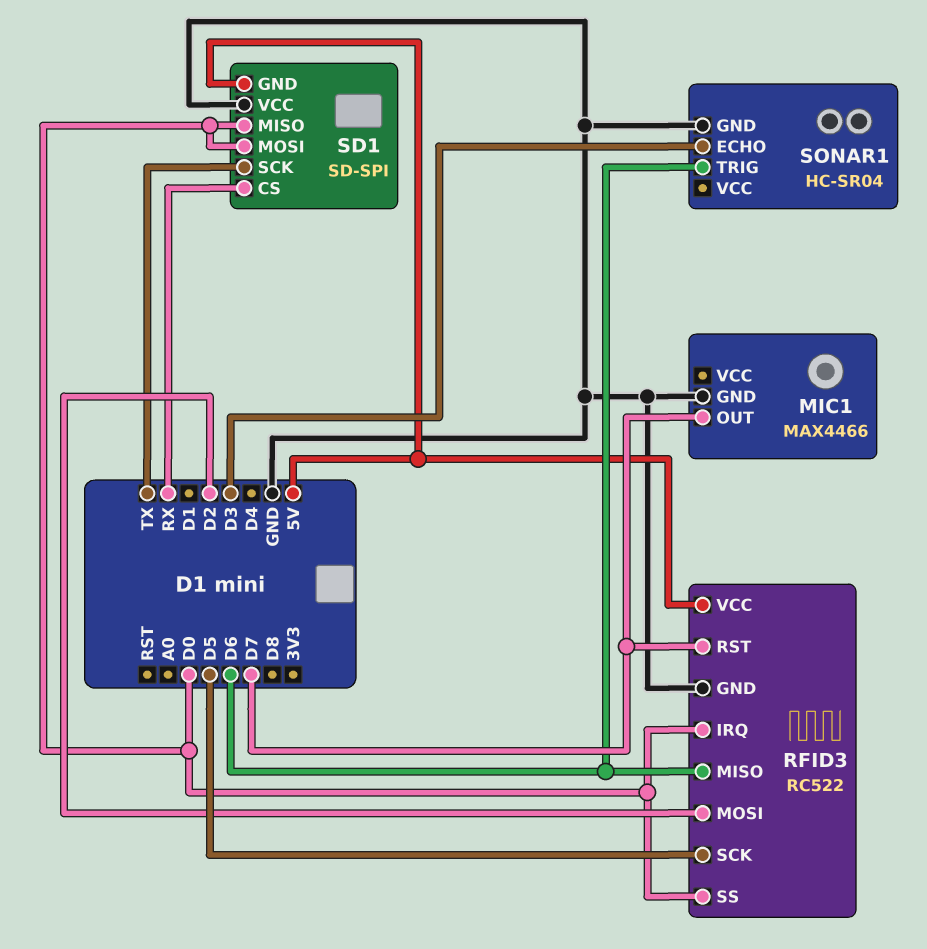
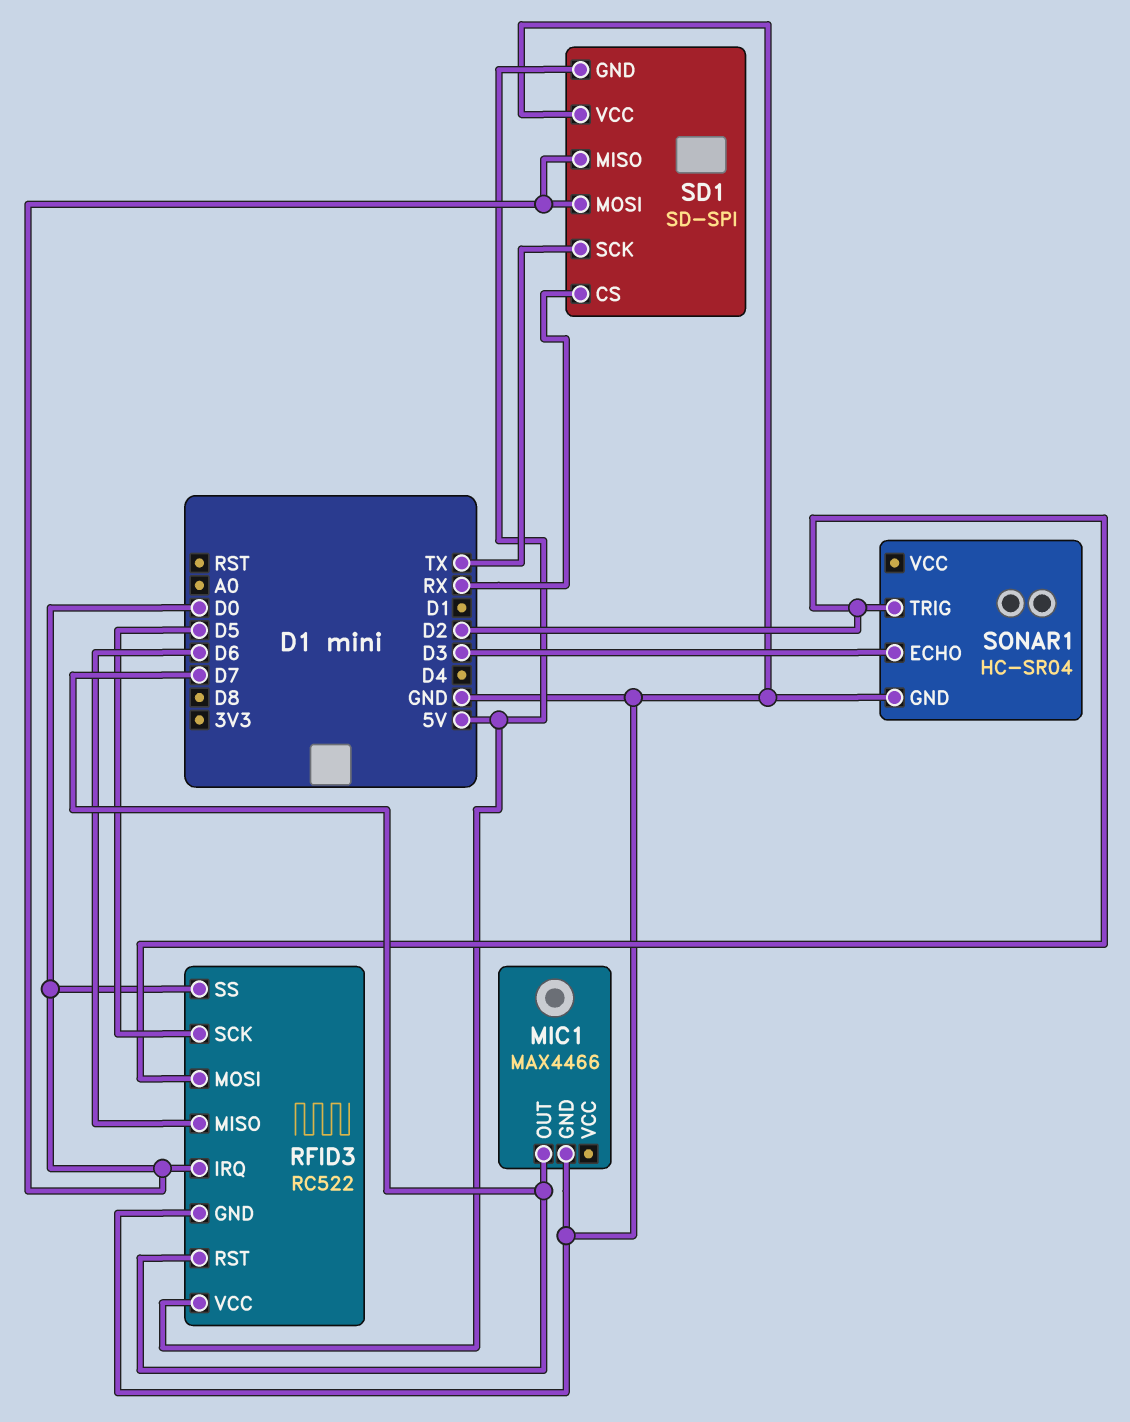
SONAR1 pin TRIG: D6 -> D2

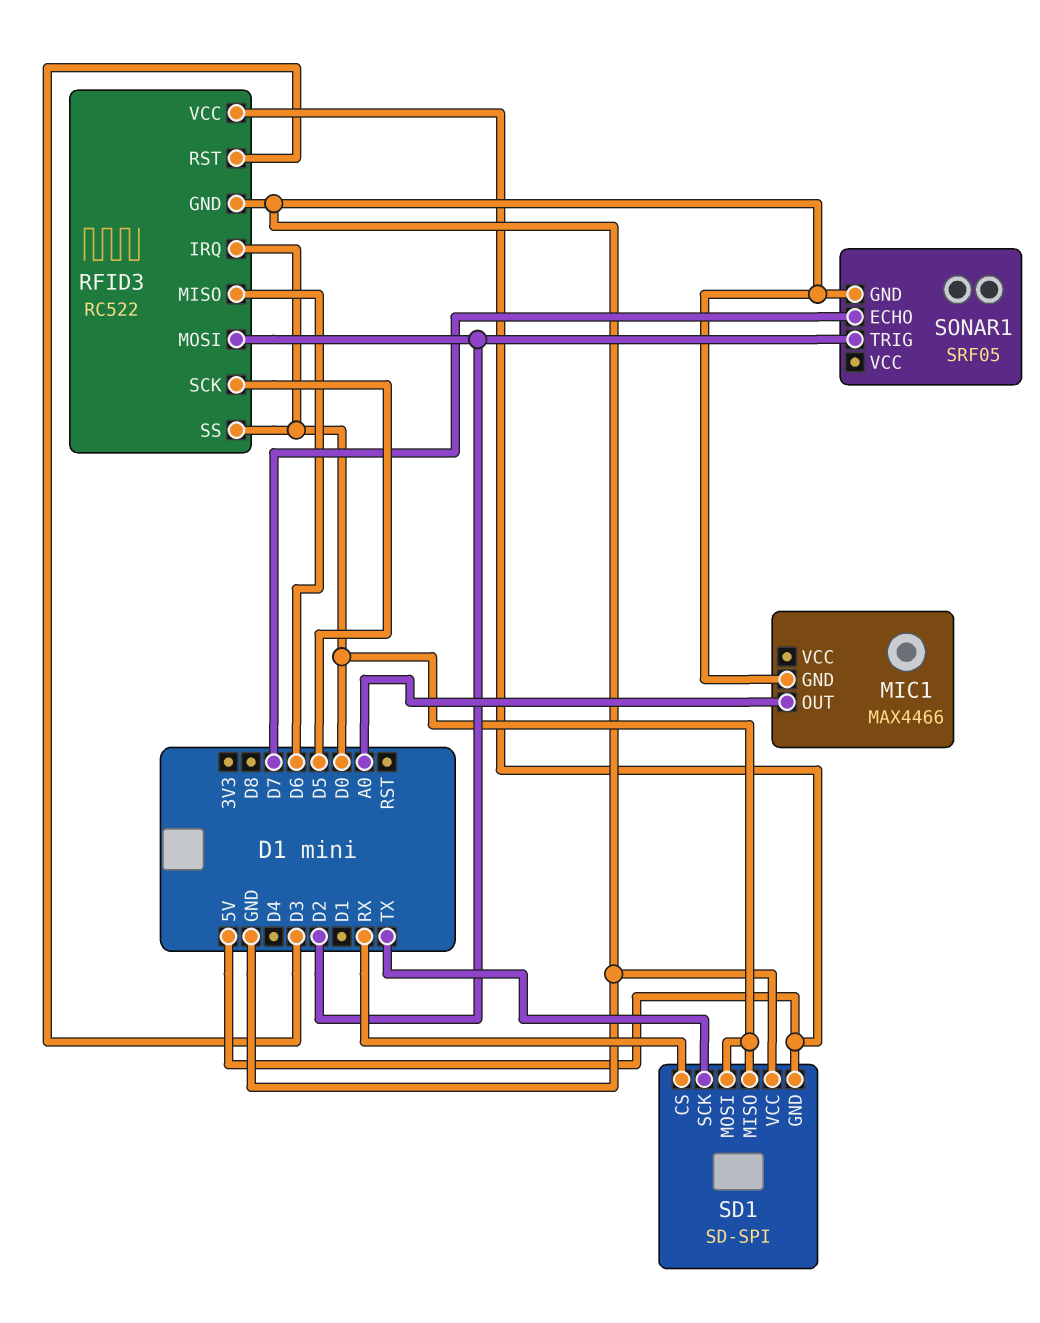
MIC1 pin OUT: D7 -> A0
RFID3 pin RST: D7 -> D3
SONAR1: HC-SR04 -> SRF05
SONAR1 pin ECHO: D3 -> D7

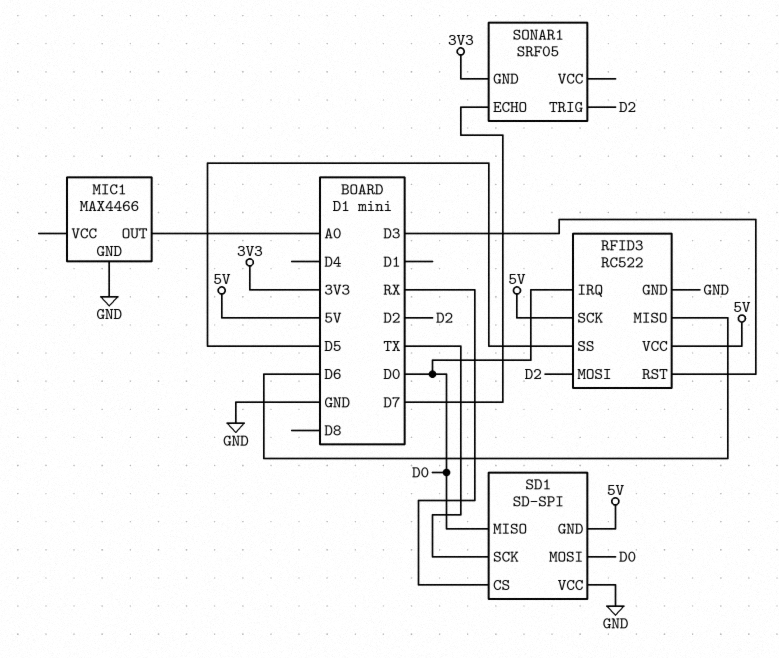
RFID3 pin SCK: D5 -> 5V
RFID3 pin SS: D0 -> D5
SONAR1 pin GND: GND -> 3V3

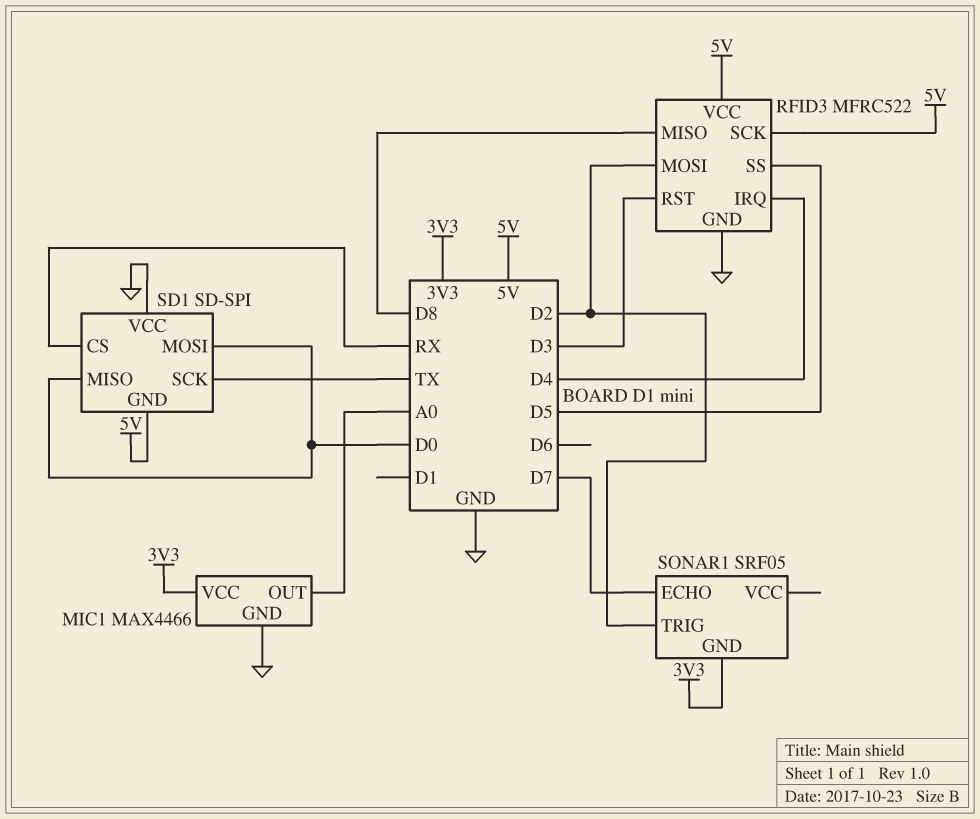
MIC1 pin VCC: none -> 3V3
RFID3: RC522 -> MFRC522
RFID3 pin IRQ: D0 -> D4
RFID3 pin MISO: D6 -> D8

